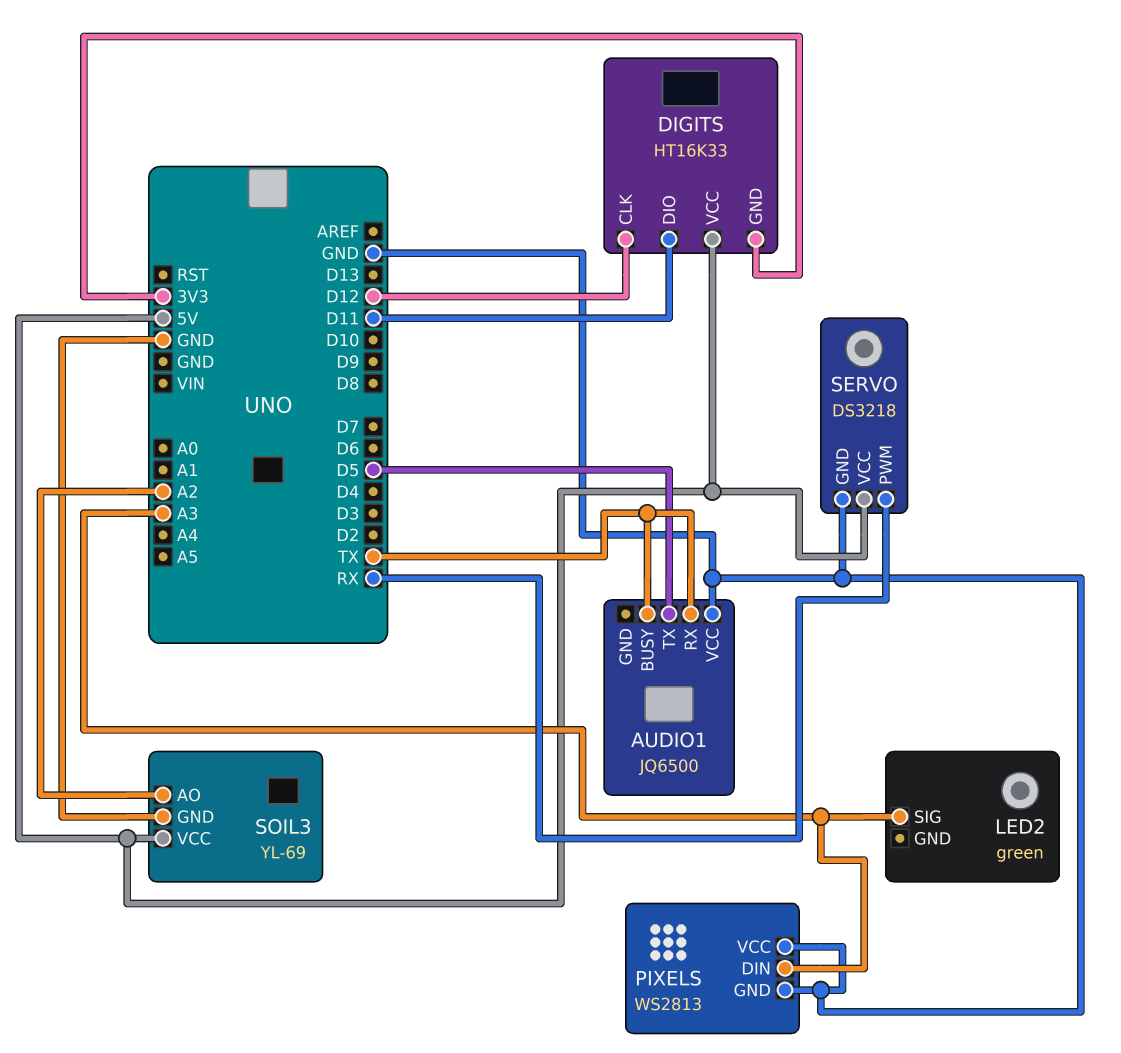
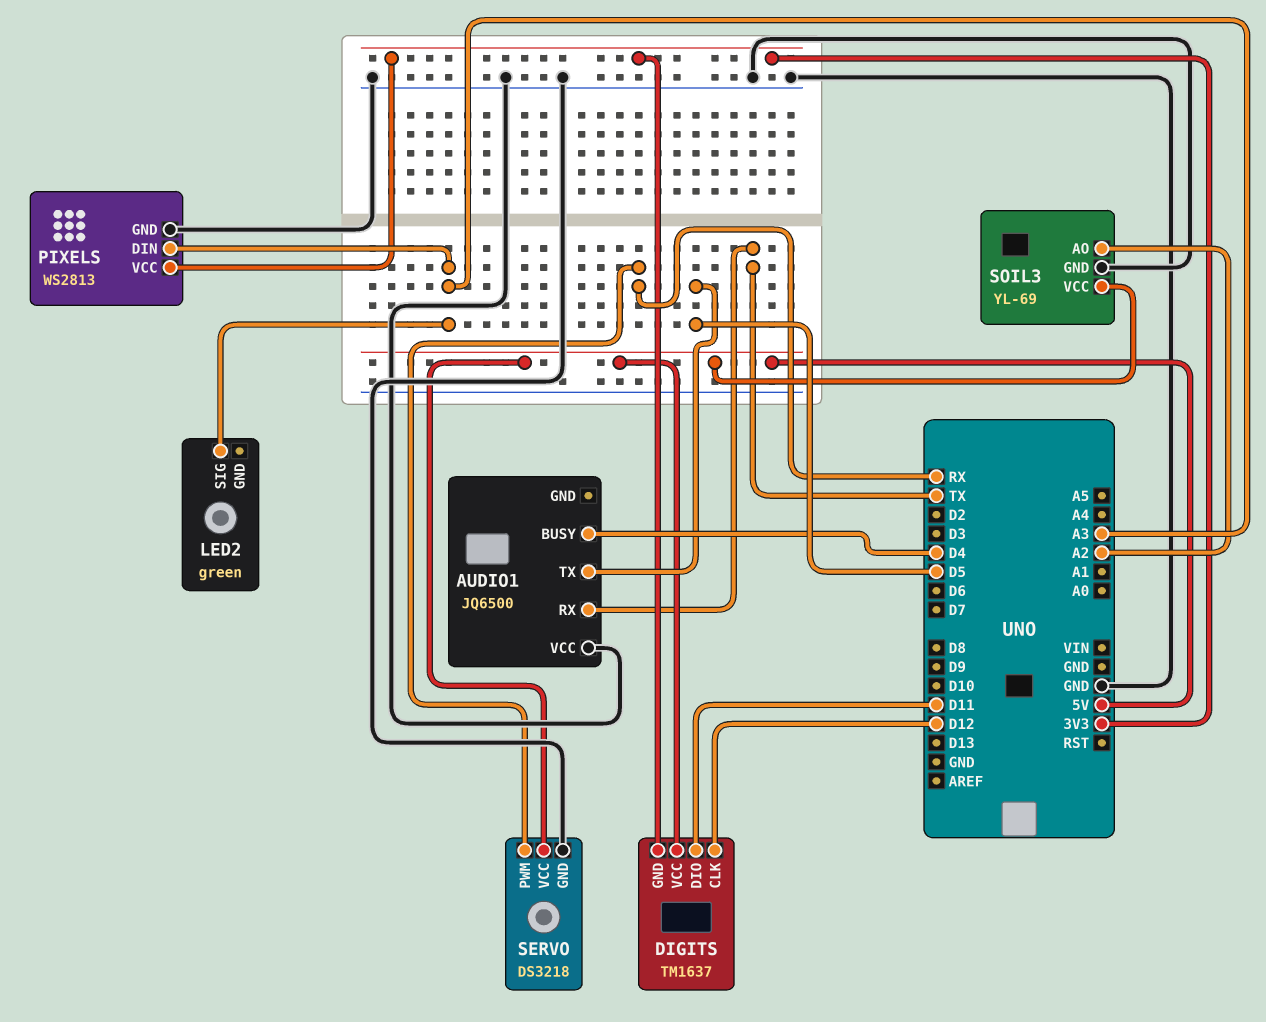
AUDIO1 pin BUSY: TX -> D4
DIGITS: HT16K33 -> TM1637
PIXELS pin VCC: GND -> 3V3

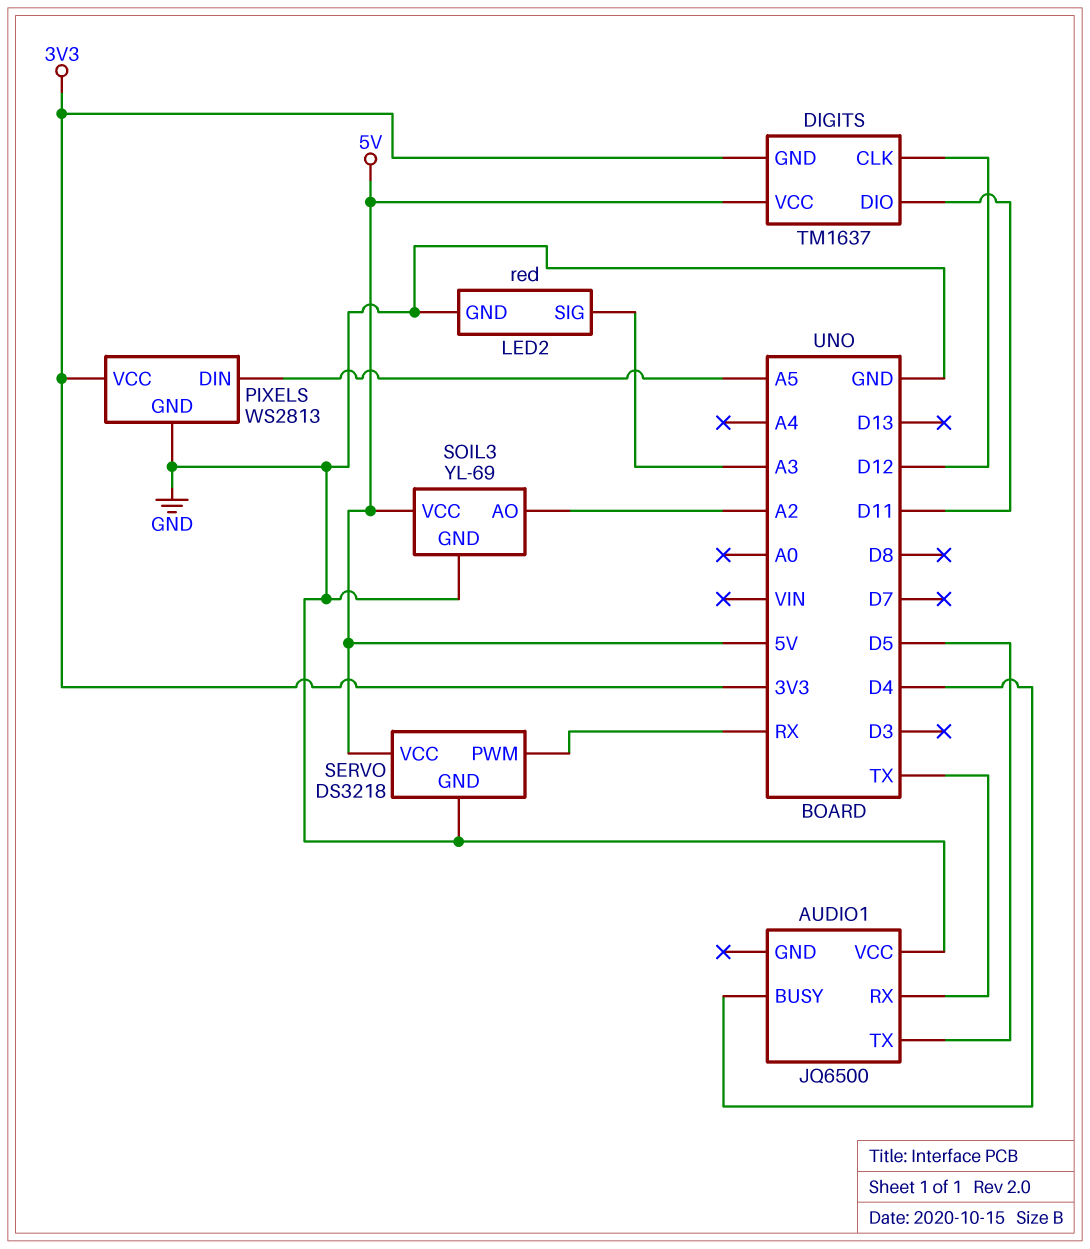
LED2: green -> red
LED2 pin GND: none -> GND
PIXELS pin DIN: A3 -> A5

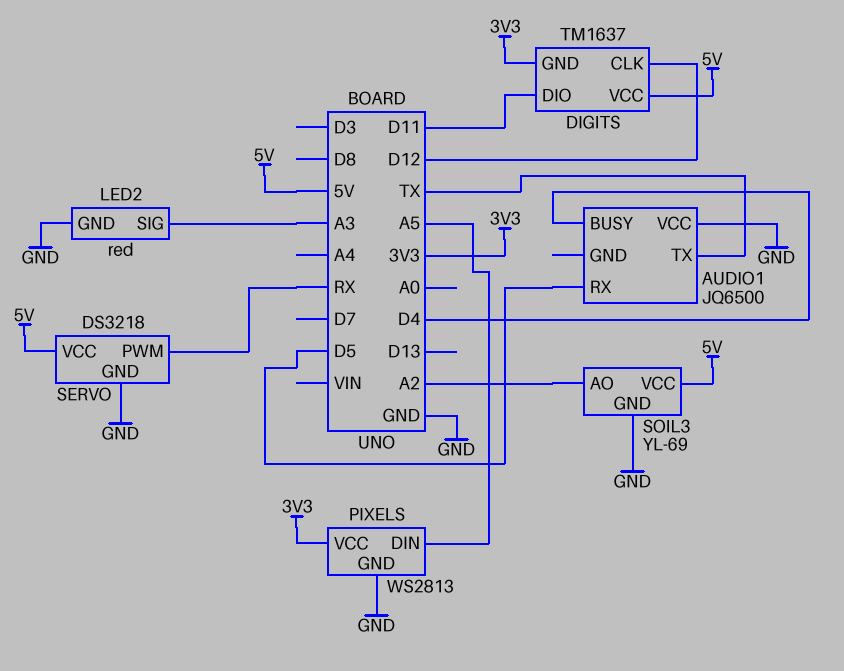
AUDIO1 pin RX: TX -> D5
AUDIO1 pin TX: D5 -> TX

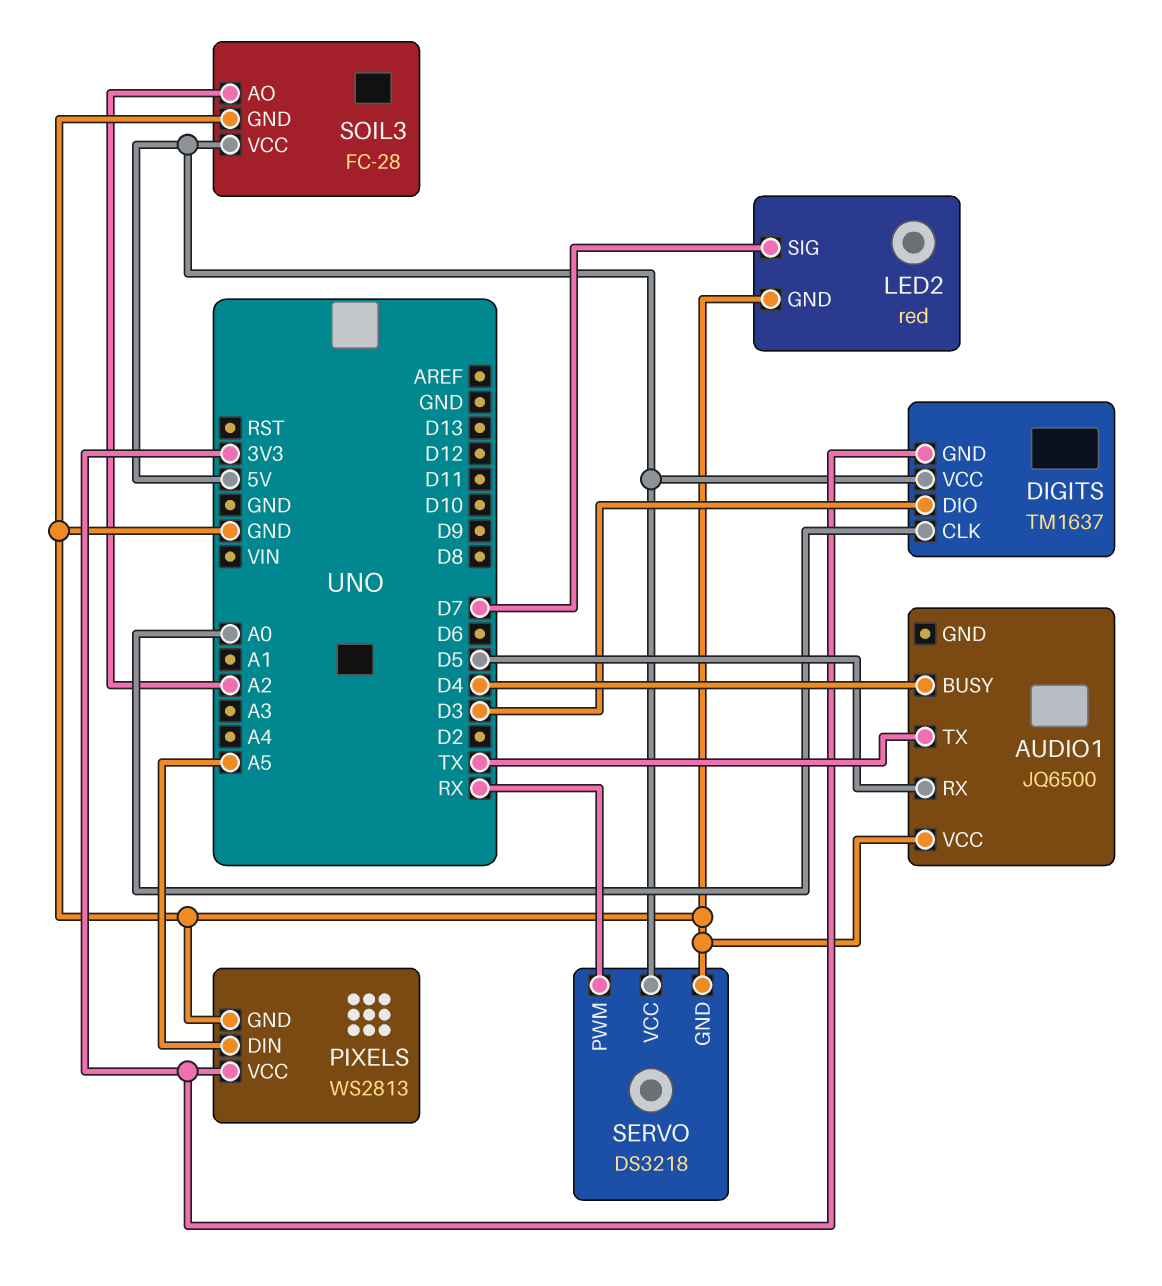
DIGITS pin CLK: D12 -> A0
DIGITS pin DIO: D11 -> D3
LED2 pin SIG: A3 -> D7
SOIL3: YL-69 -> FC-28

